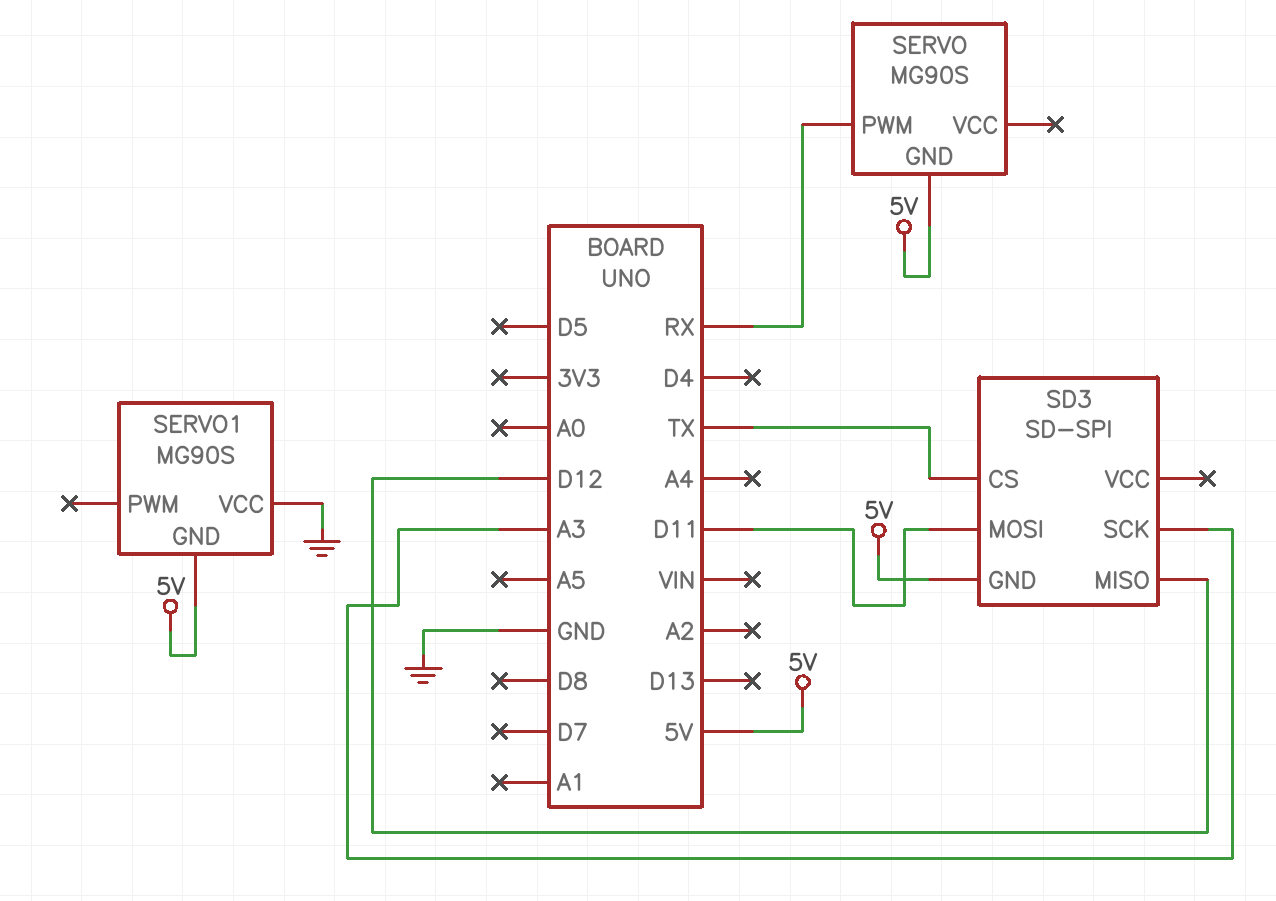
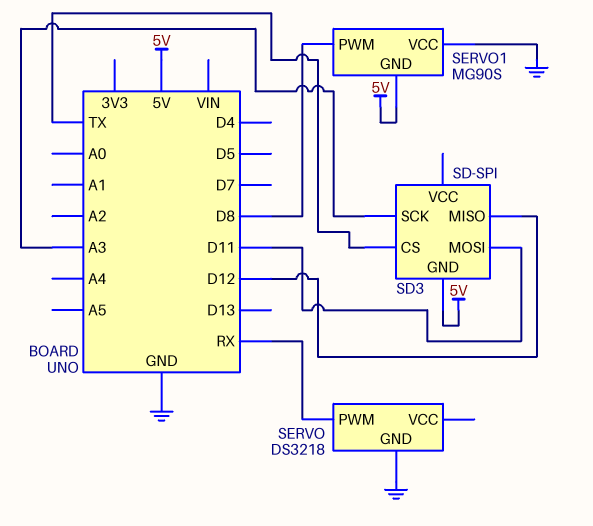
SERVO: MG90S -> DS3218
SERVO pin GND: 5V -> GND
SERVO1 pin PWM: none -> D8

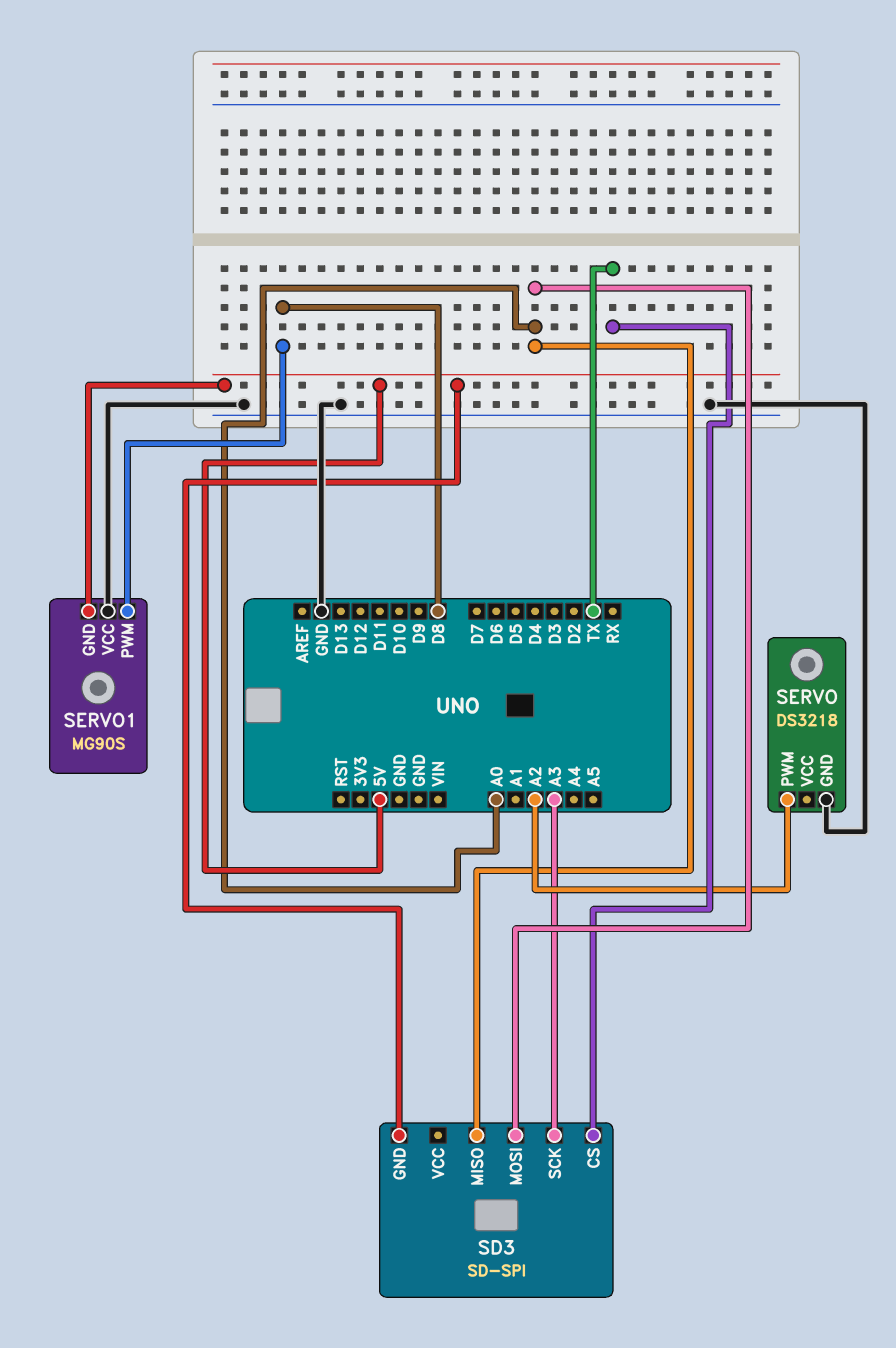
SD3 pin MISO: D12 -> A0
SD3 pin MOSI: D11 -> A0
SERVO pin PWM: RX -> A2

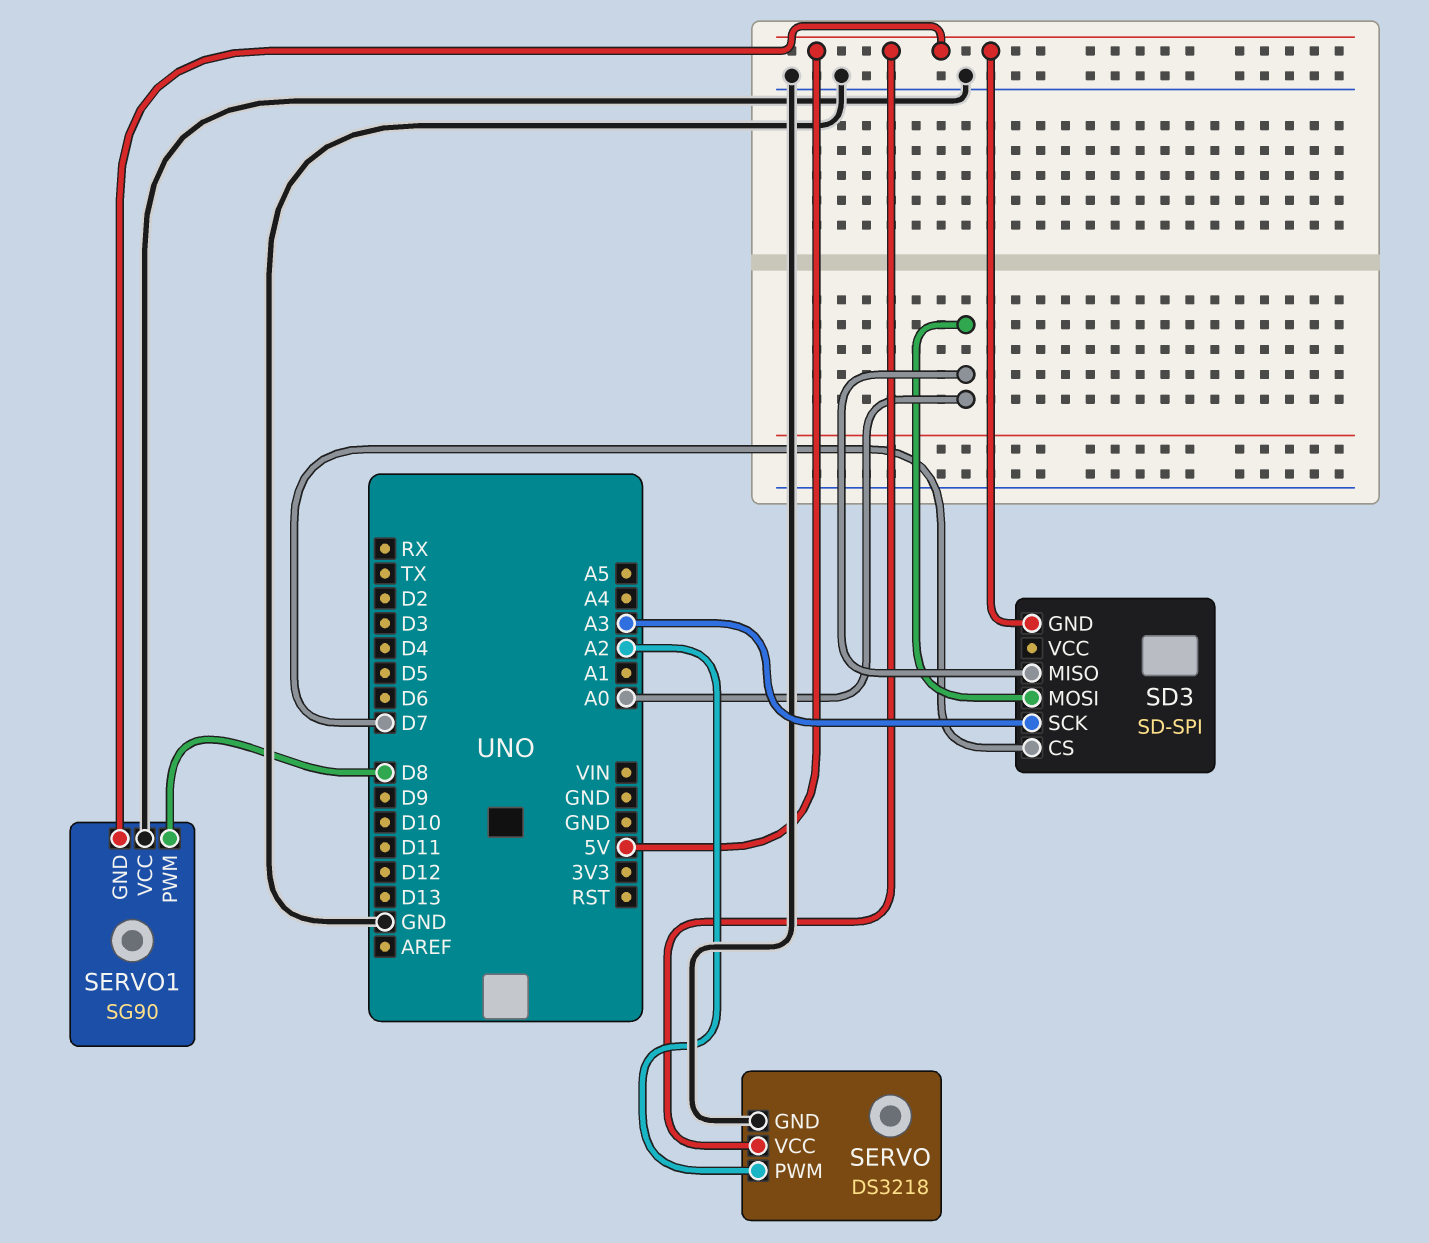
SD3 pin CS: TX -> D7
SERVO pin VCC: none -> 5V
SERVO1: MG90S -> SG90

